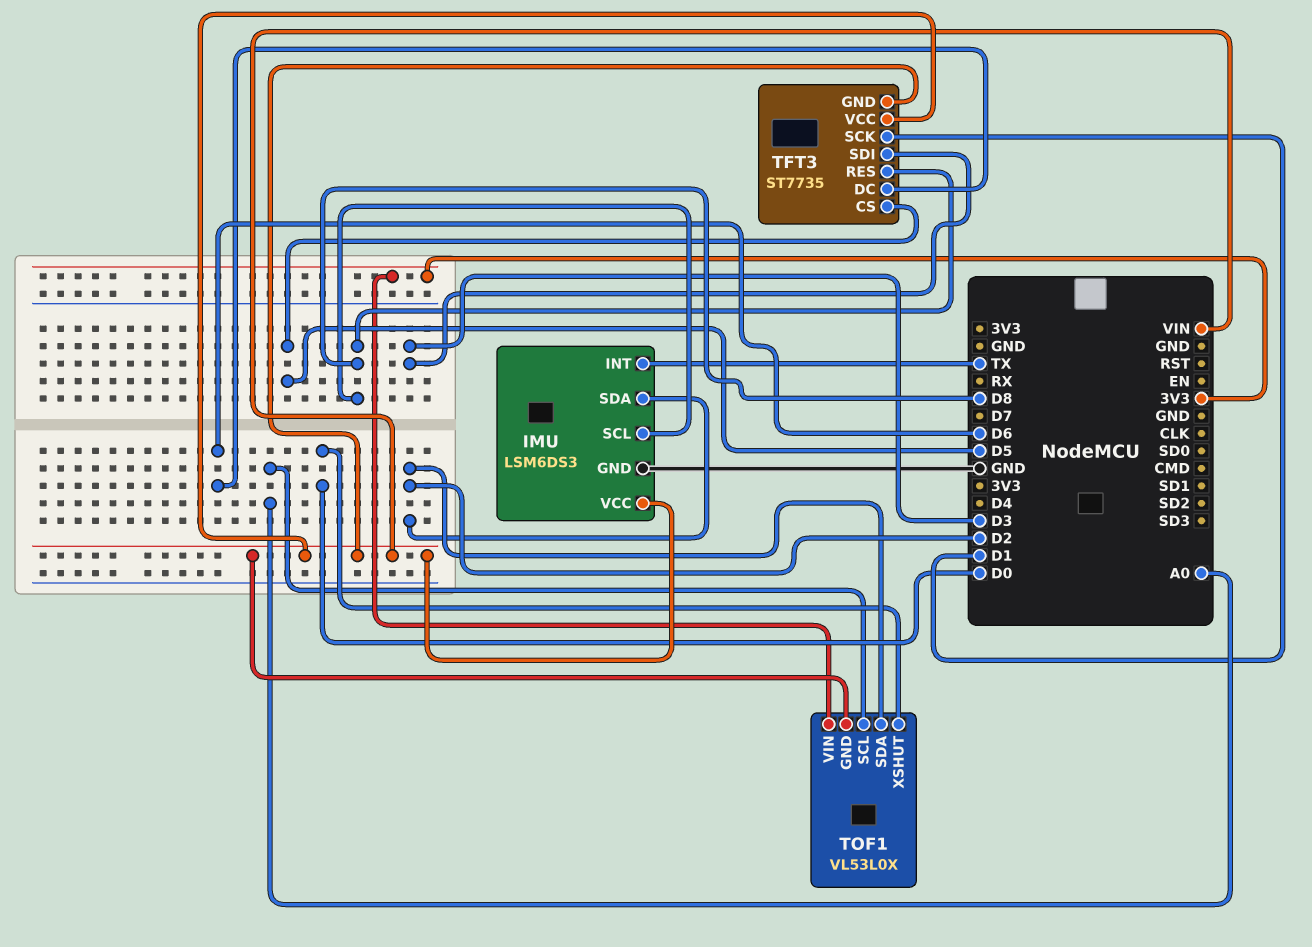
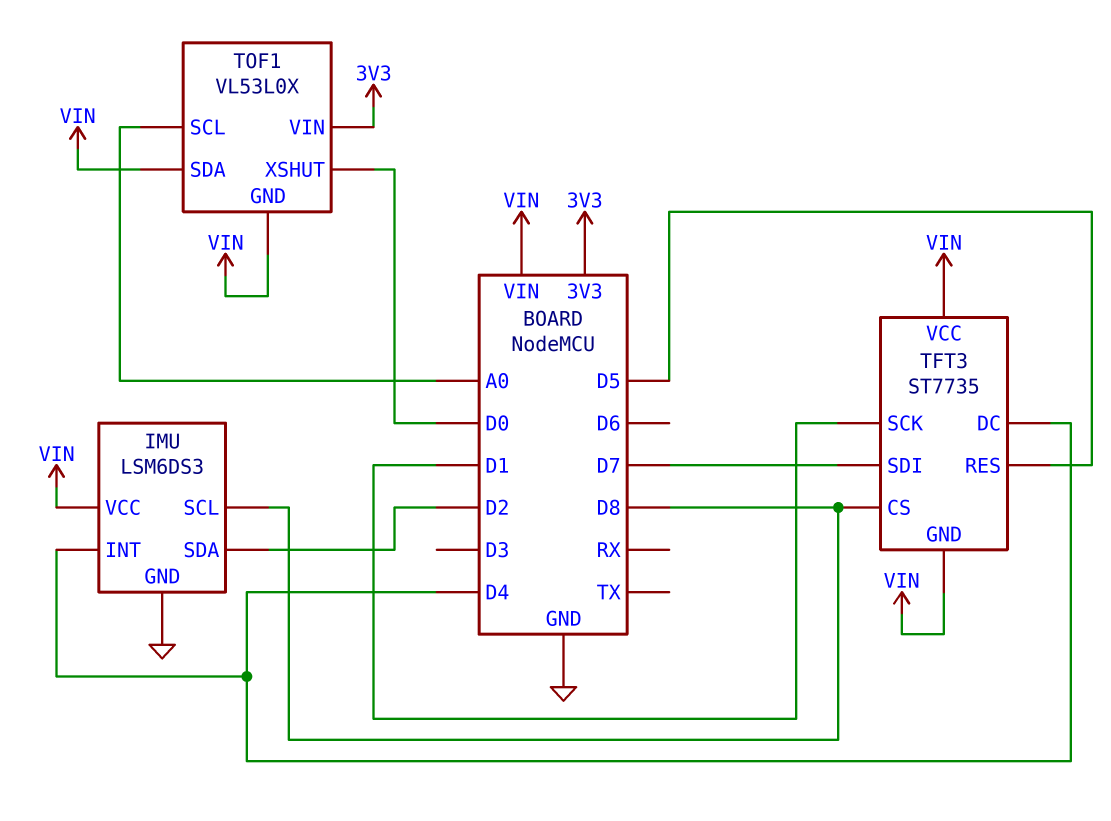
IMU pin INT: TX -> D4
TFT3 pin CS: D5 -> D8
TFT3 pin DC: D6 -> D4
TFT3 pin RES: D8 -> D5
TFT3 pin SDI: D3 -> D7
TOF1 pin SDA: D2 -> VIN

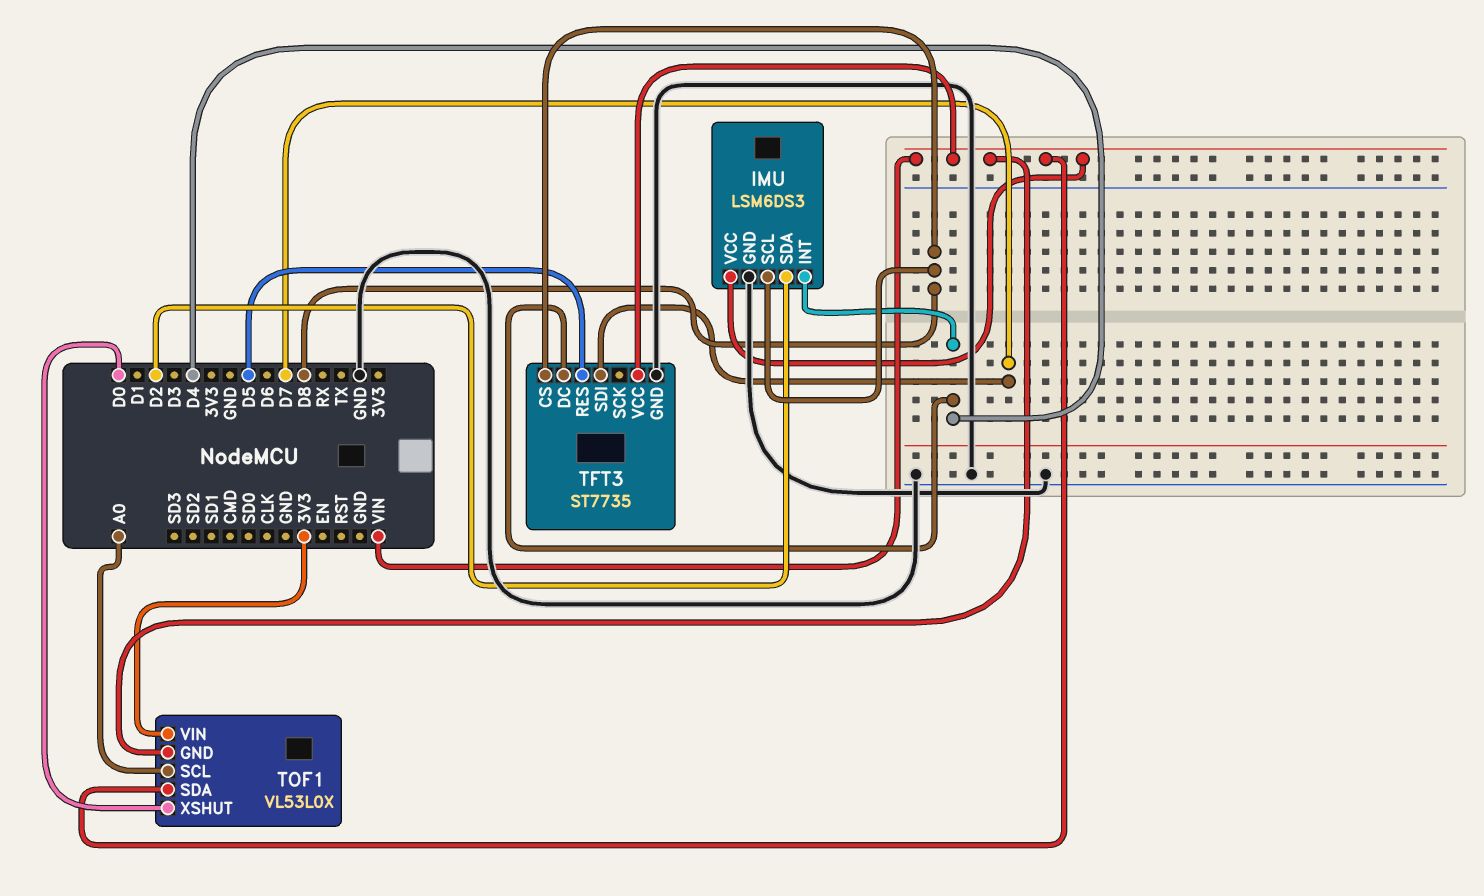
TFT3 pin GND: VIN -> GND
TFT3 pin SCK: D1 -> none

